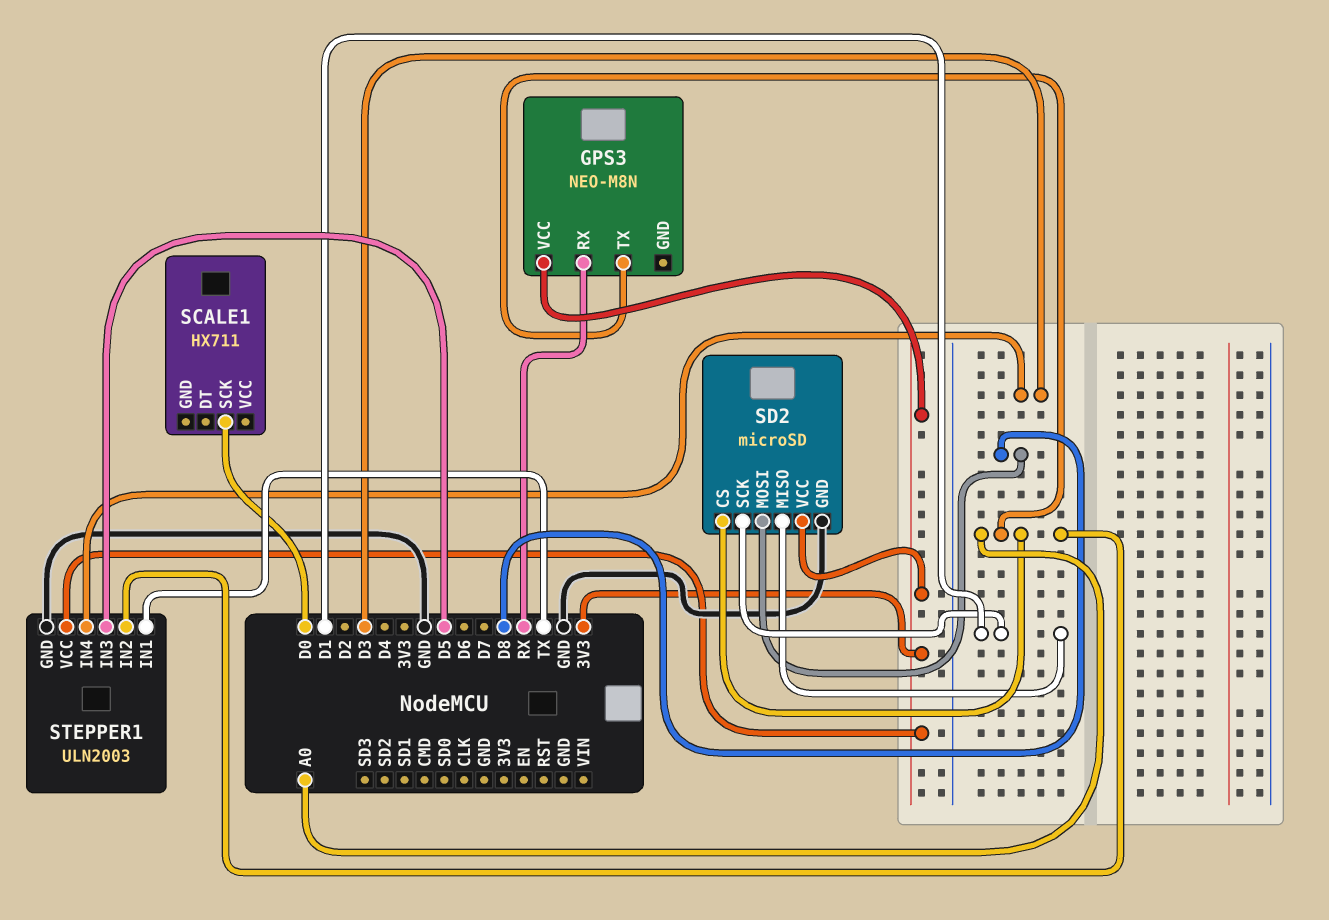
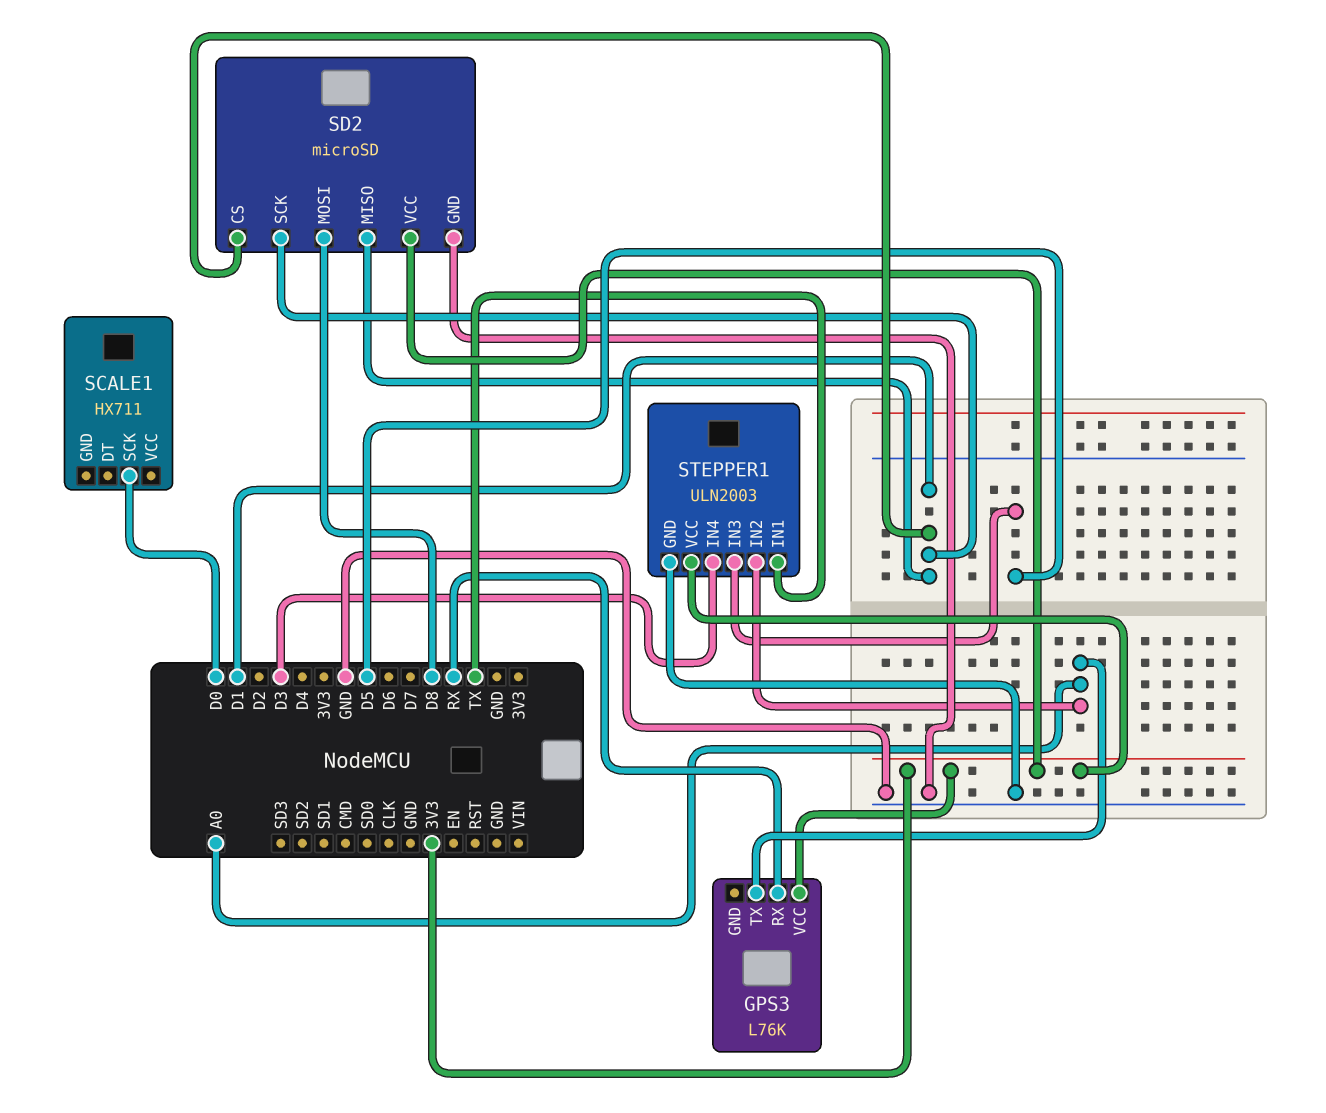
GPS3: NEO-M8N -> L76K
SD2 pin CS: A0 -> D1

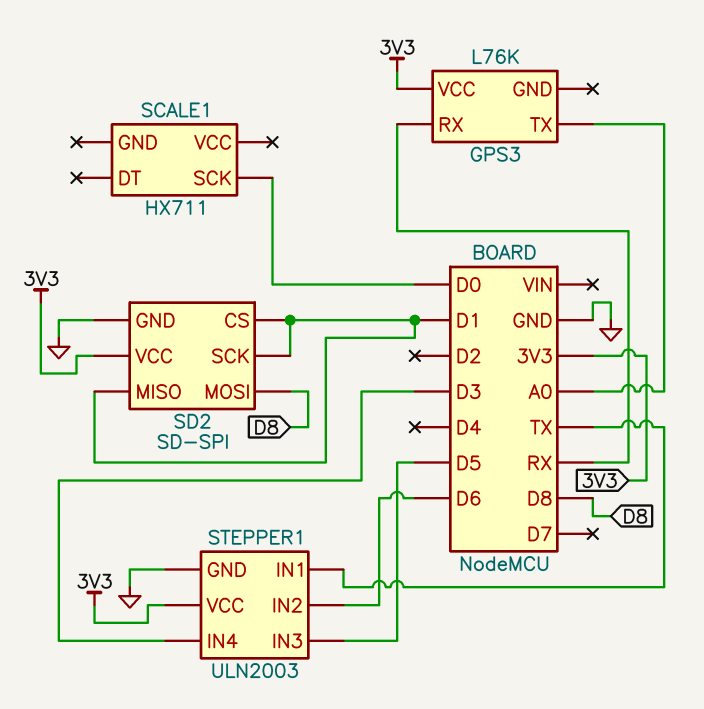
SD2: microSD -> SD-SPI
STEPPER1 pin IN2: A0 -> D6

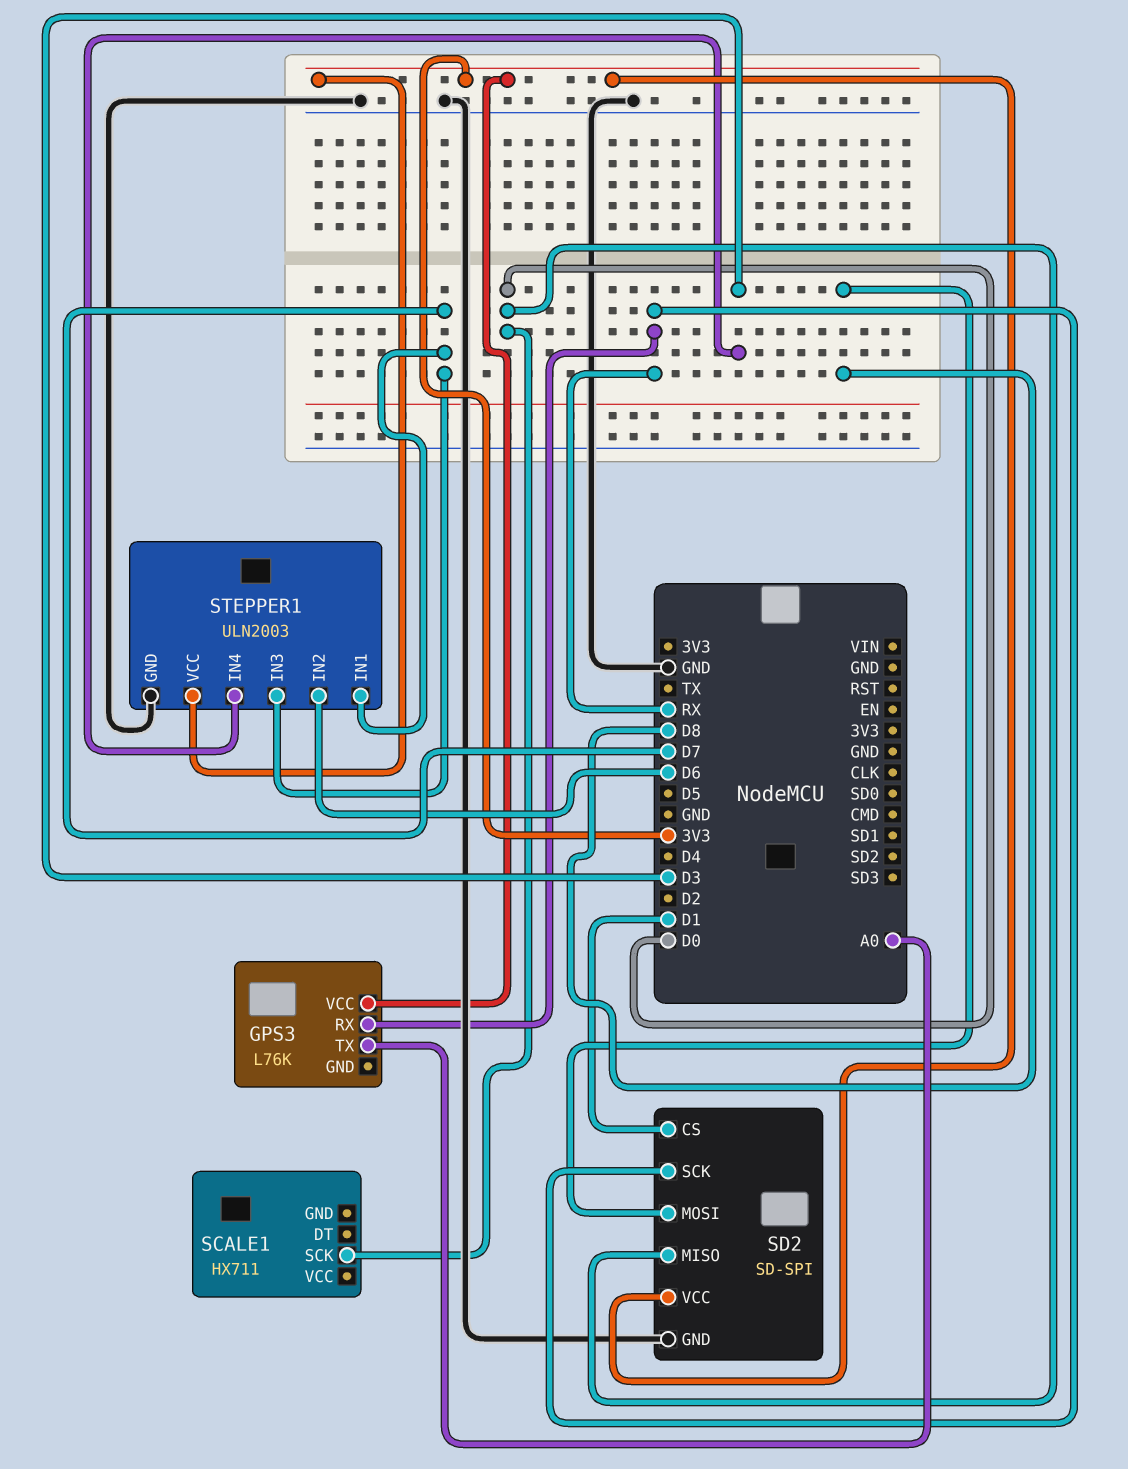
SD2 pin MISO: D1 -> D0
SD2 pin SCK: D1 -> RX
STEPPER1 pin IN1: TX -> D7
STEPPER1 pin IN3: D5 -> D7

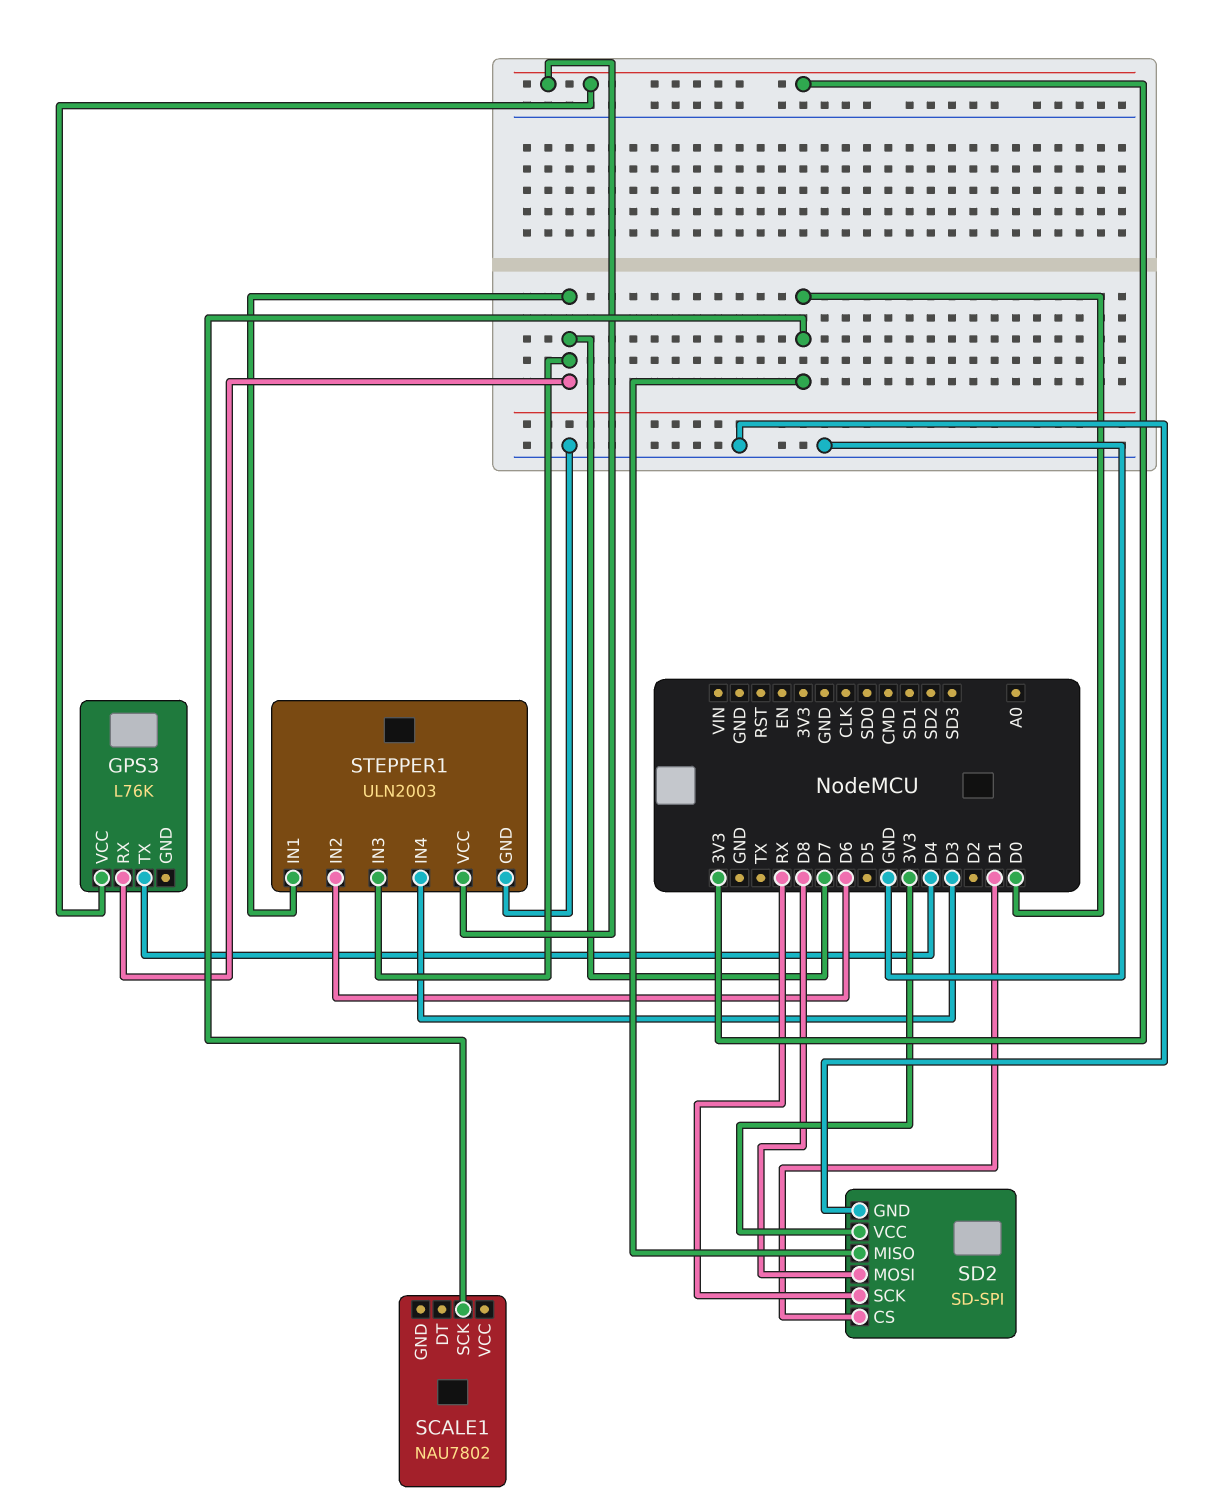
GPS3 pin RX: RX -> D7
GPS3 pin TX: A0 -> D4
SCALE1: HX711 -> NAU7802

